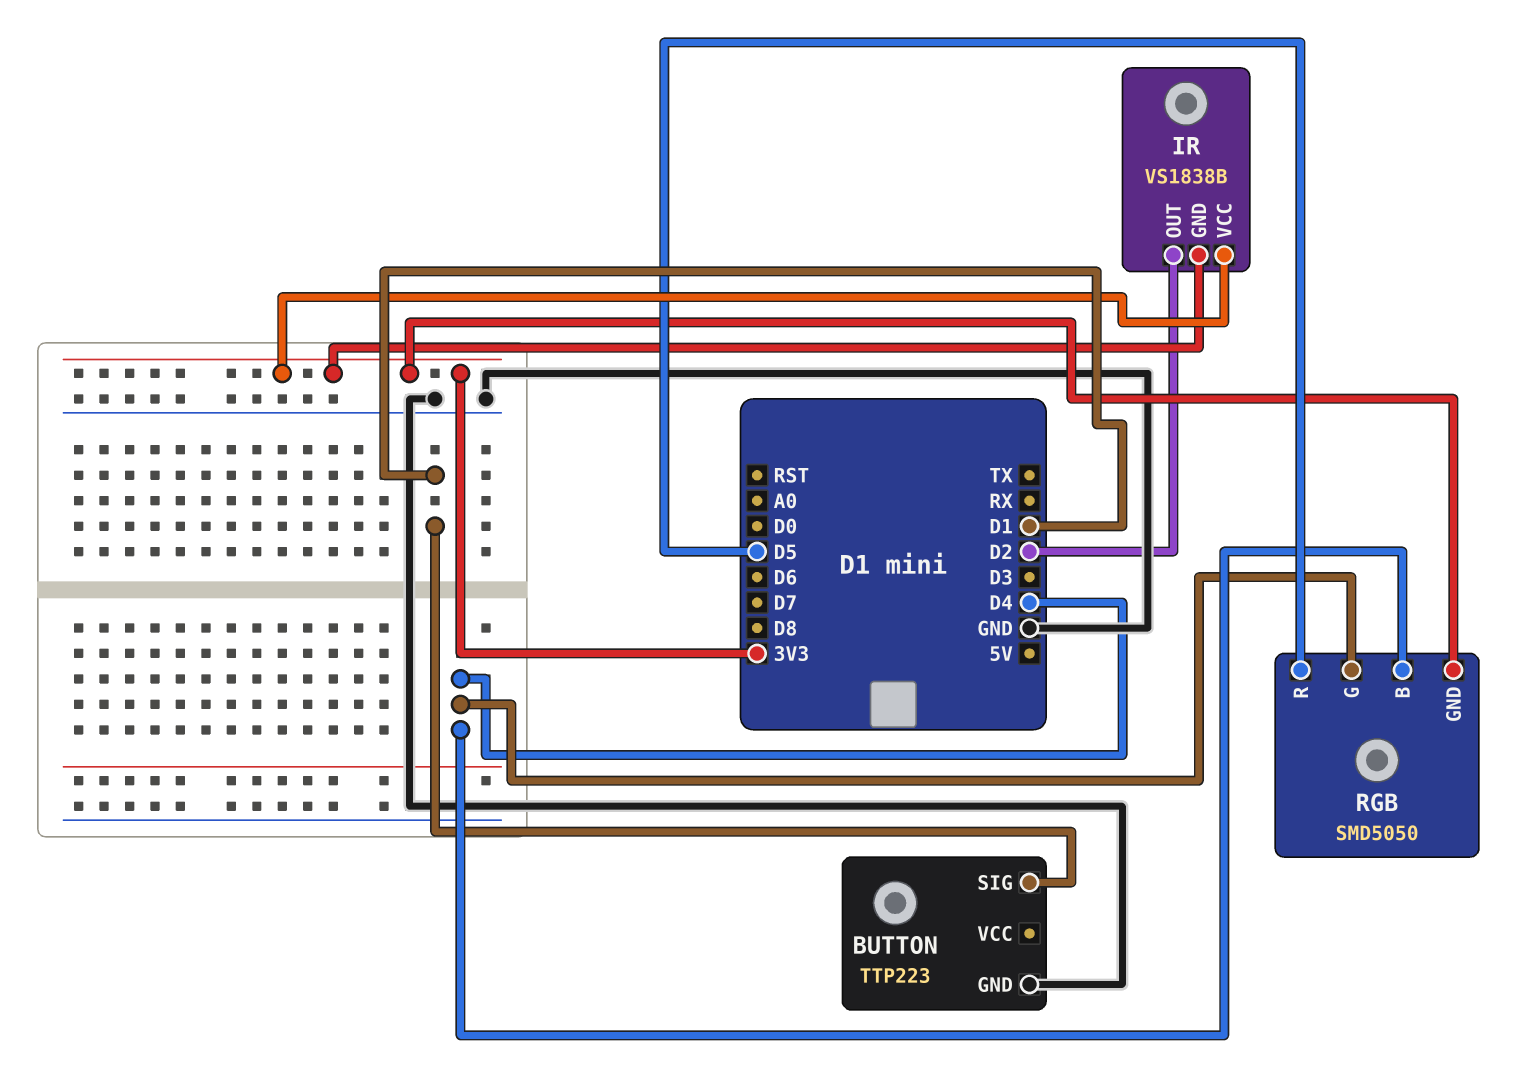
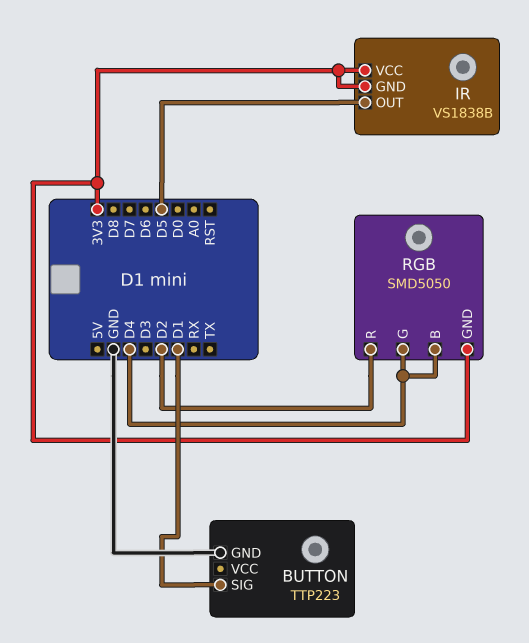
IR pin OUT: D2 -> D5
RGB pin R: D5 -> D2

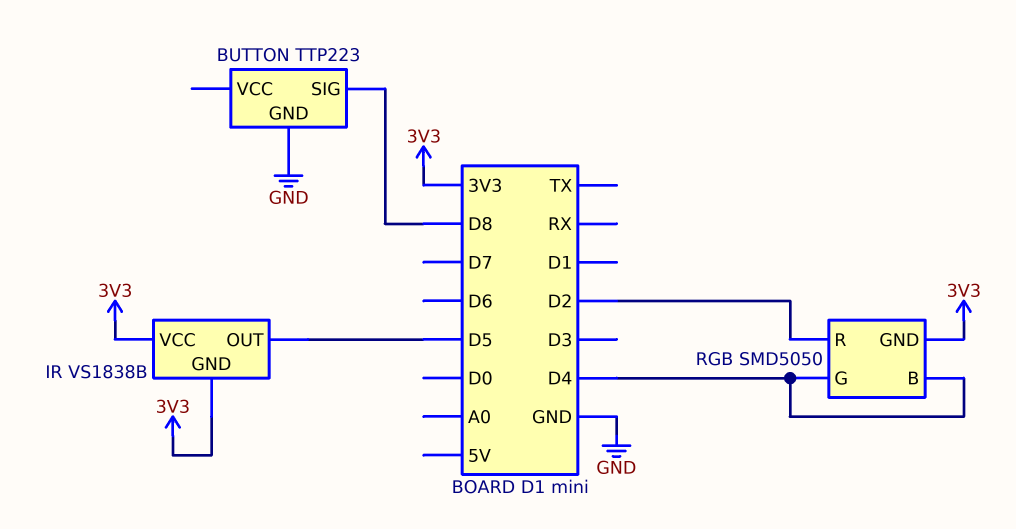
BUTTON pin SIG: D1 -> D8

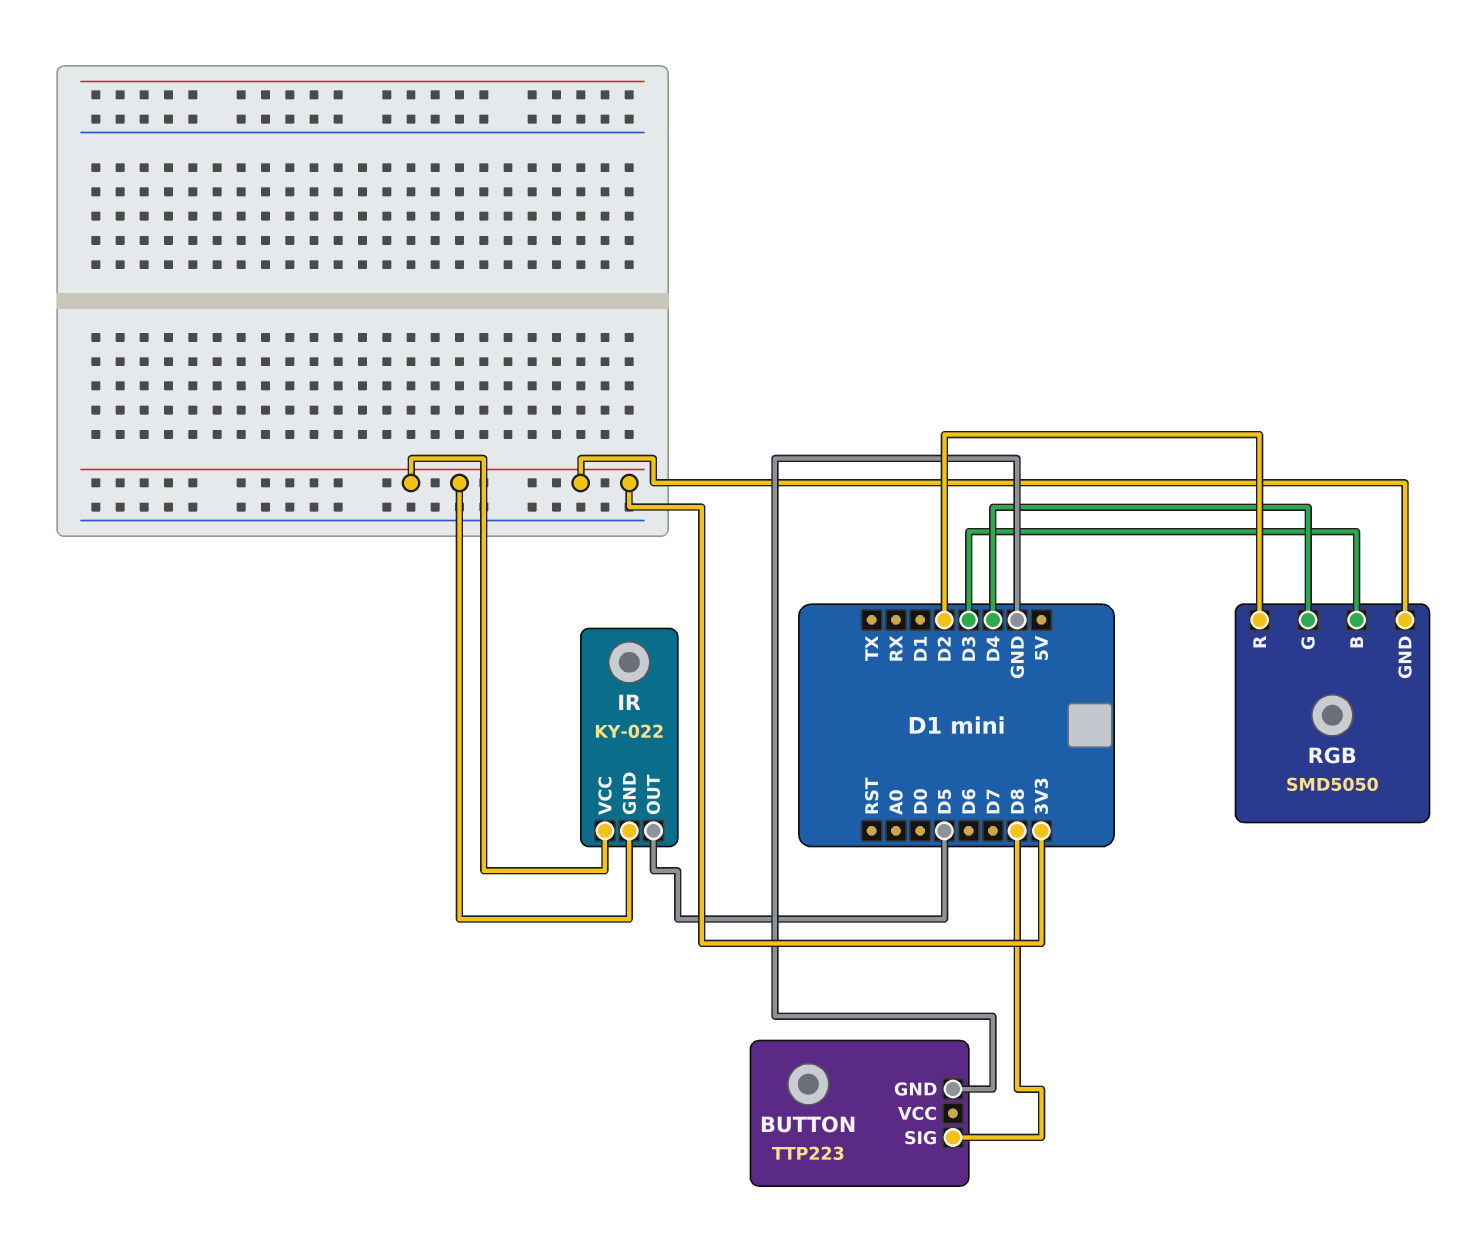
IR: VS1838B -> KY-022
RGB pin B: D4 -> D3

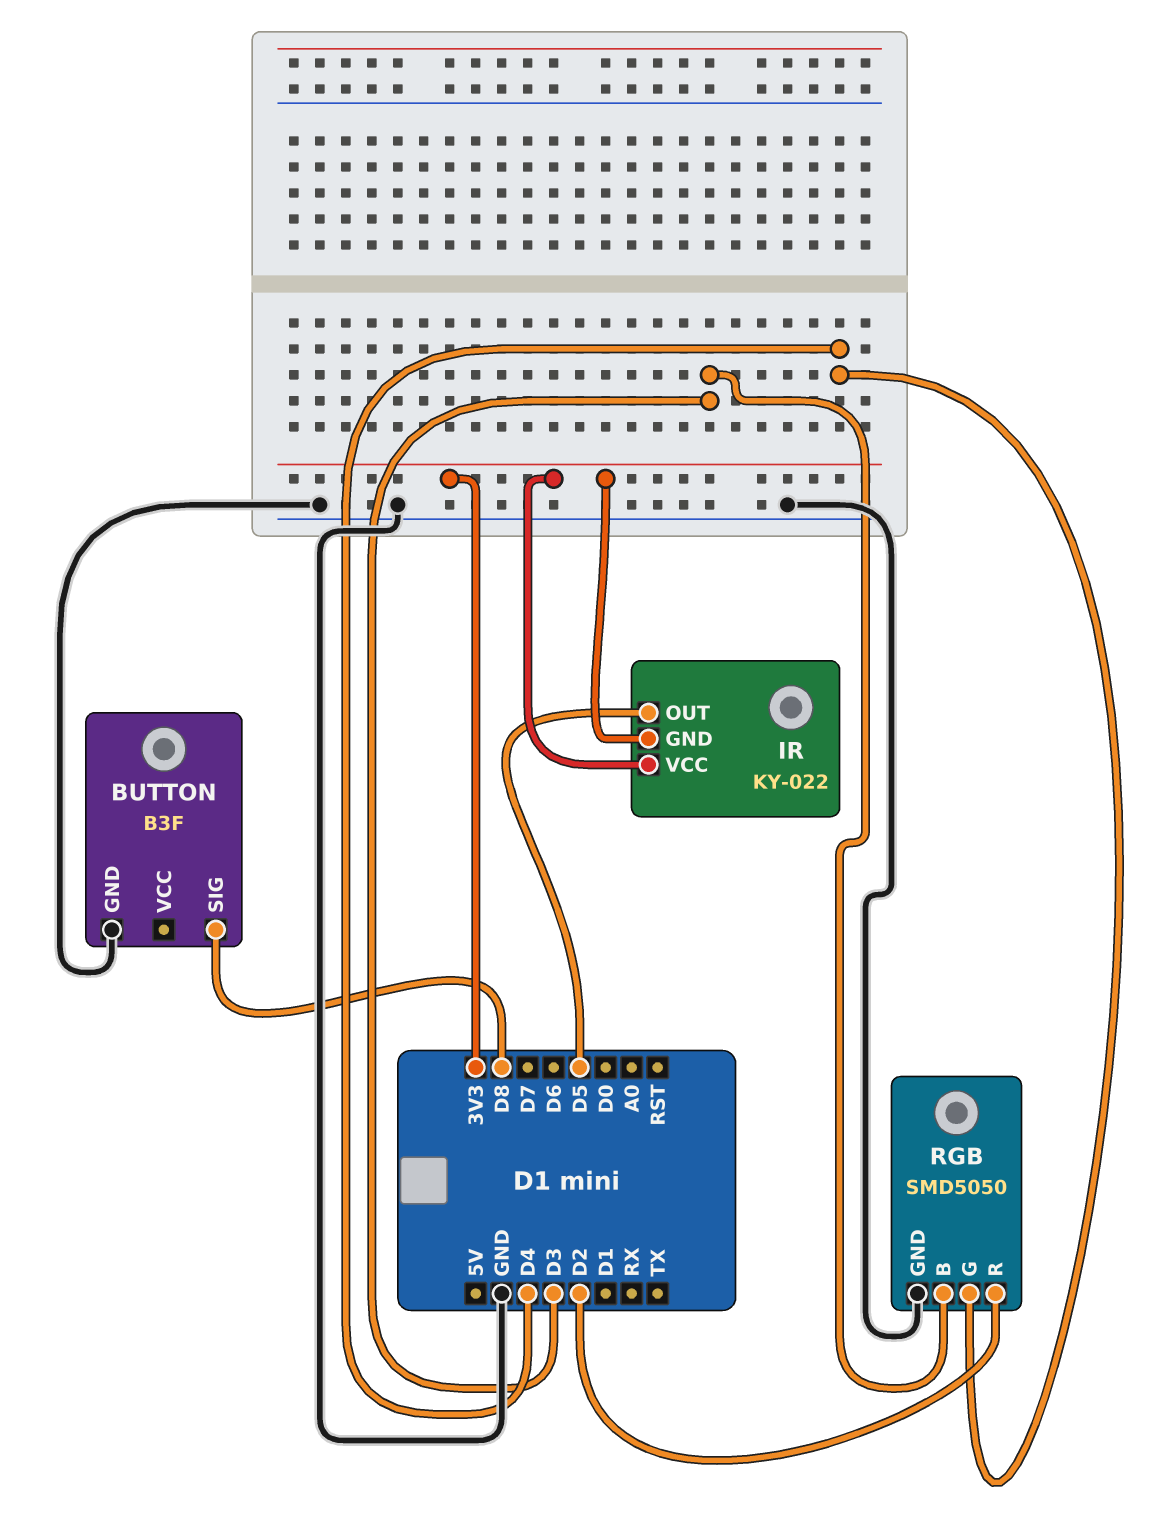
BUTTON: TTP223 -> B3F
RGB pin GND: 3V3 -> GND

